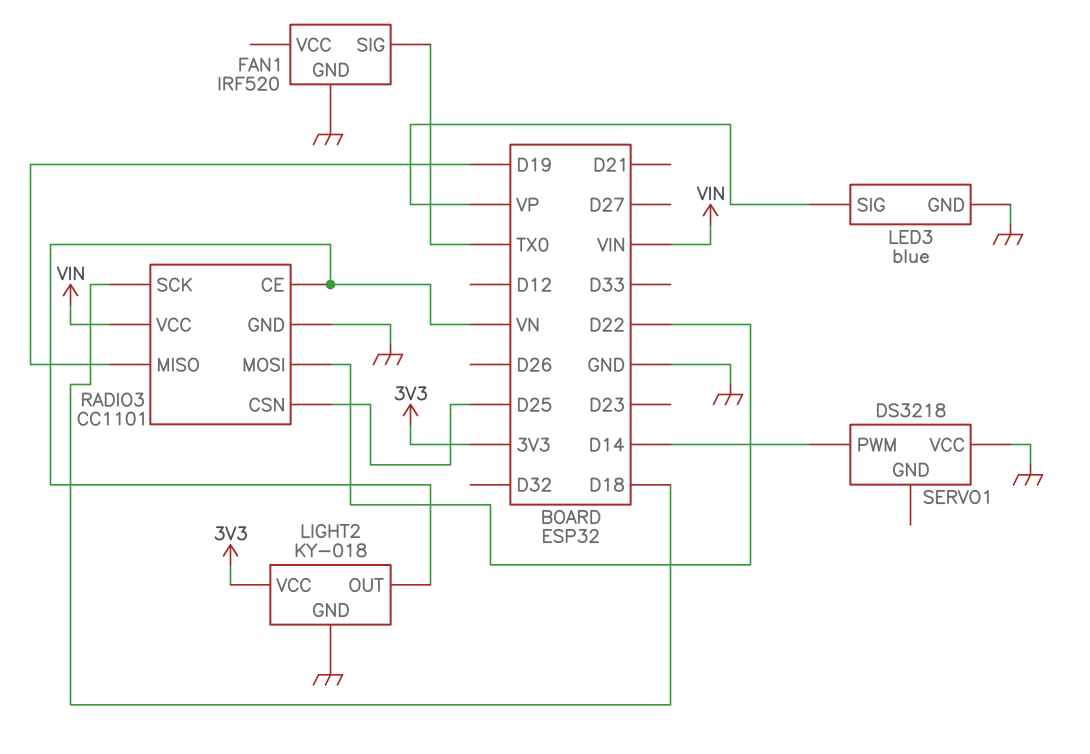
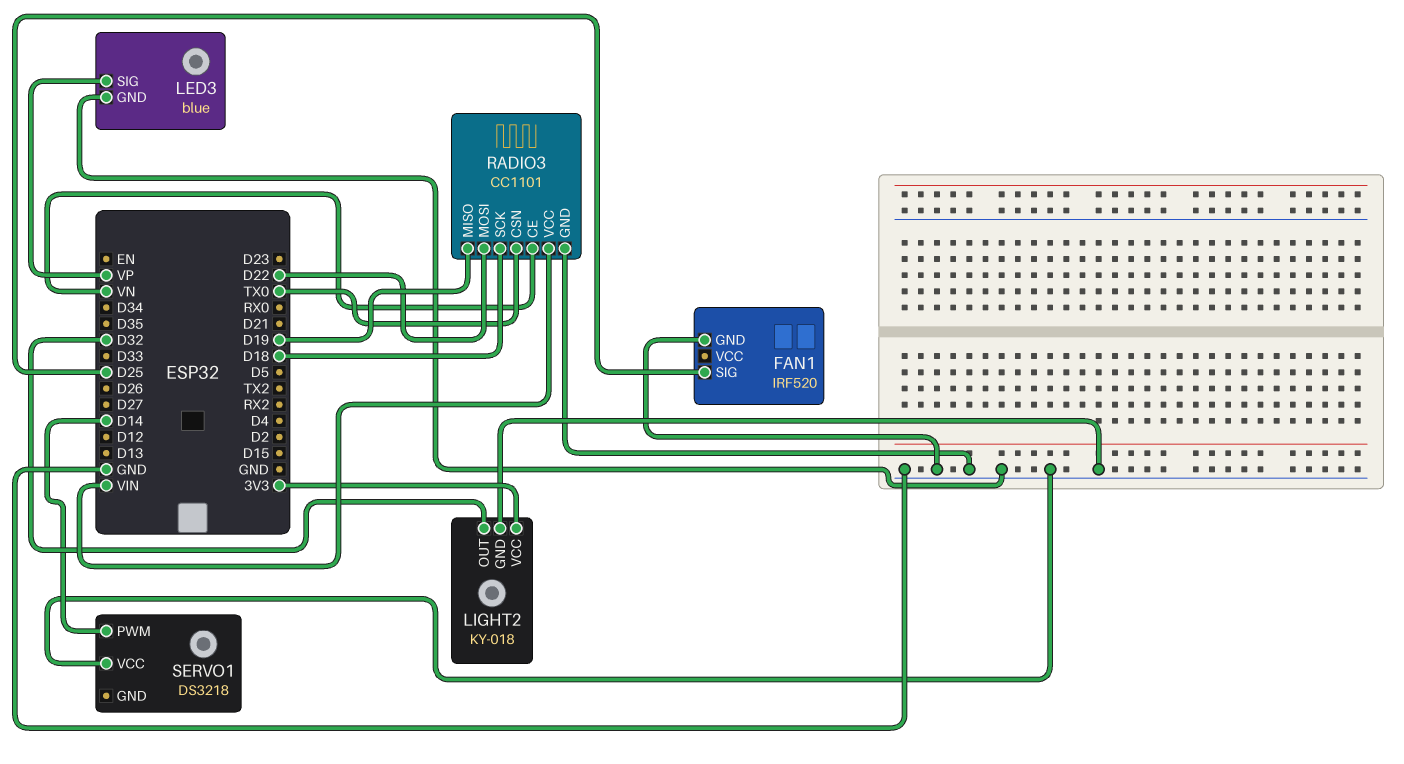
FAN1 pin SIG: TX0 -> D25
LIGHT2 pin OUT: VN -> D32
RADIO3 pin CSN: D25 -> TX0

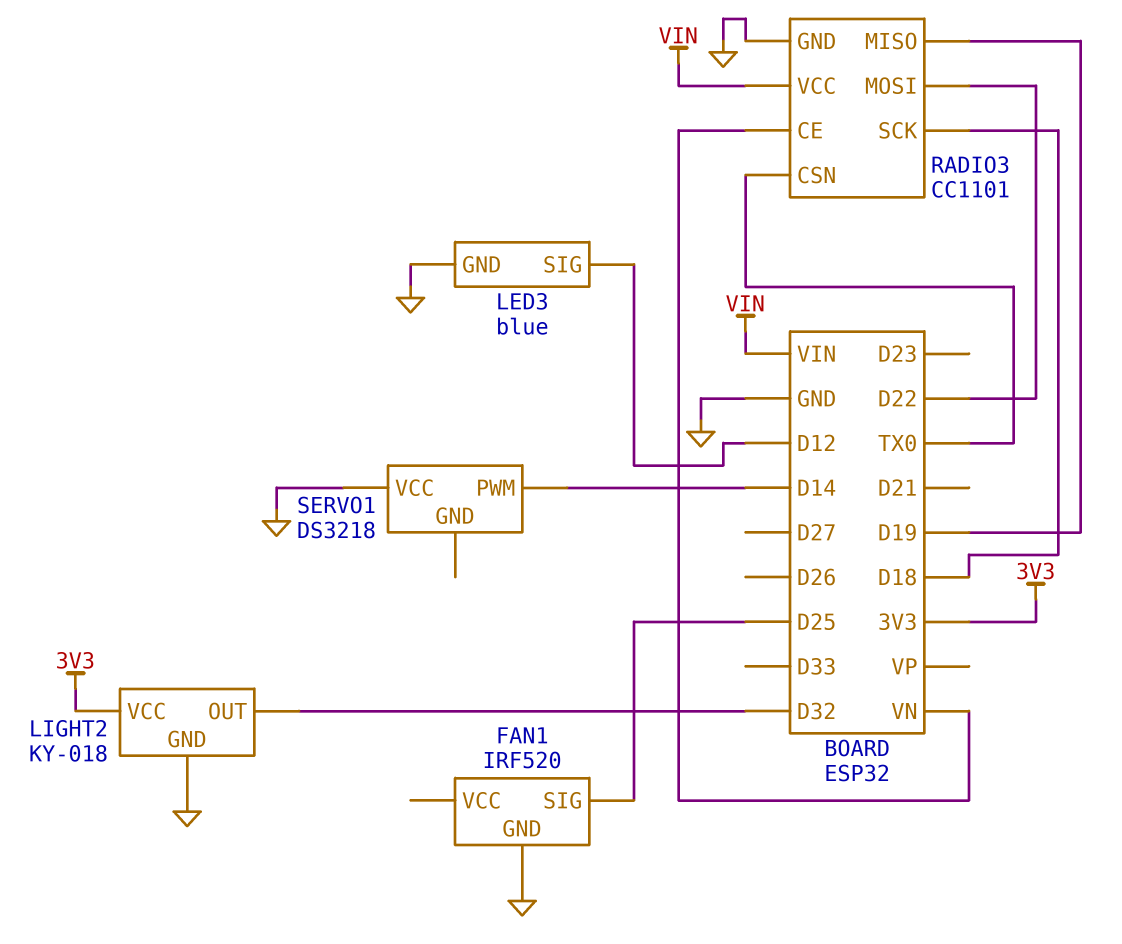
LED3 pin SIG: VP -> D12

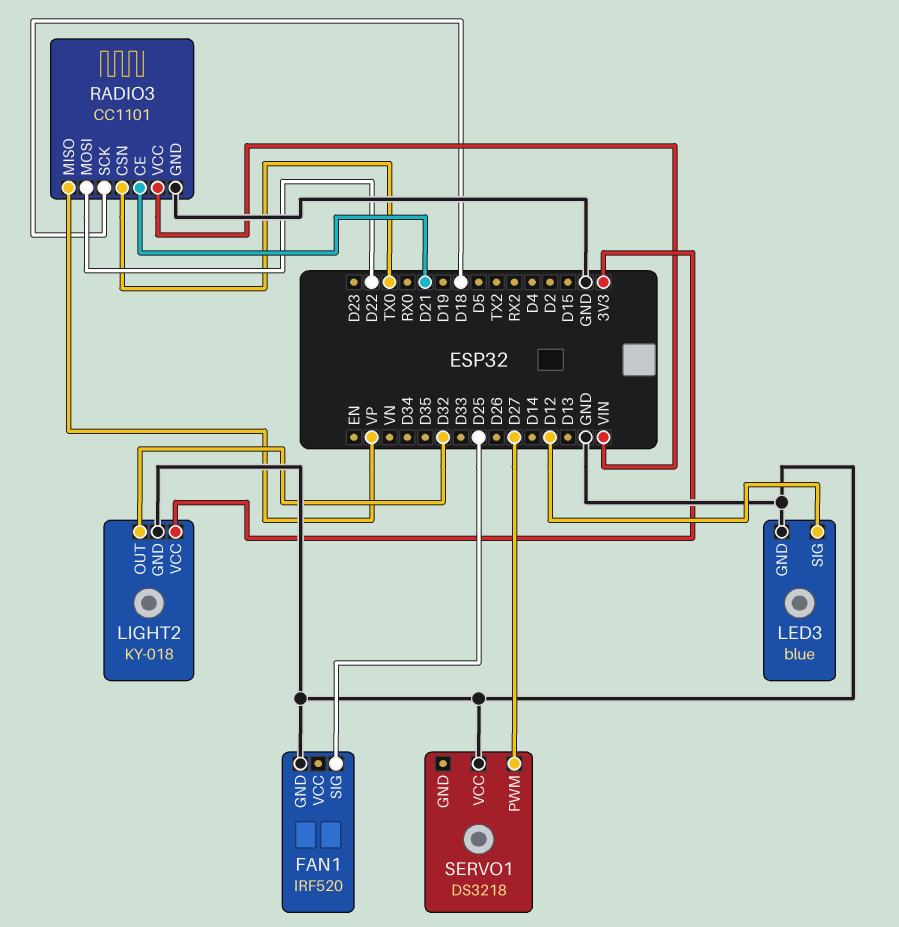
RADIO3 pin CE: VN -> D21
RADIO3 pin MISO: D19 -> VP
SERVO1 pin PWM: D14 -> D27

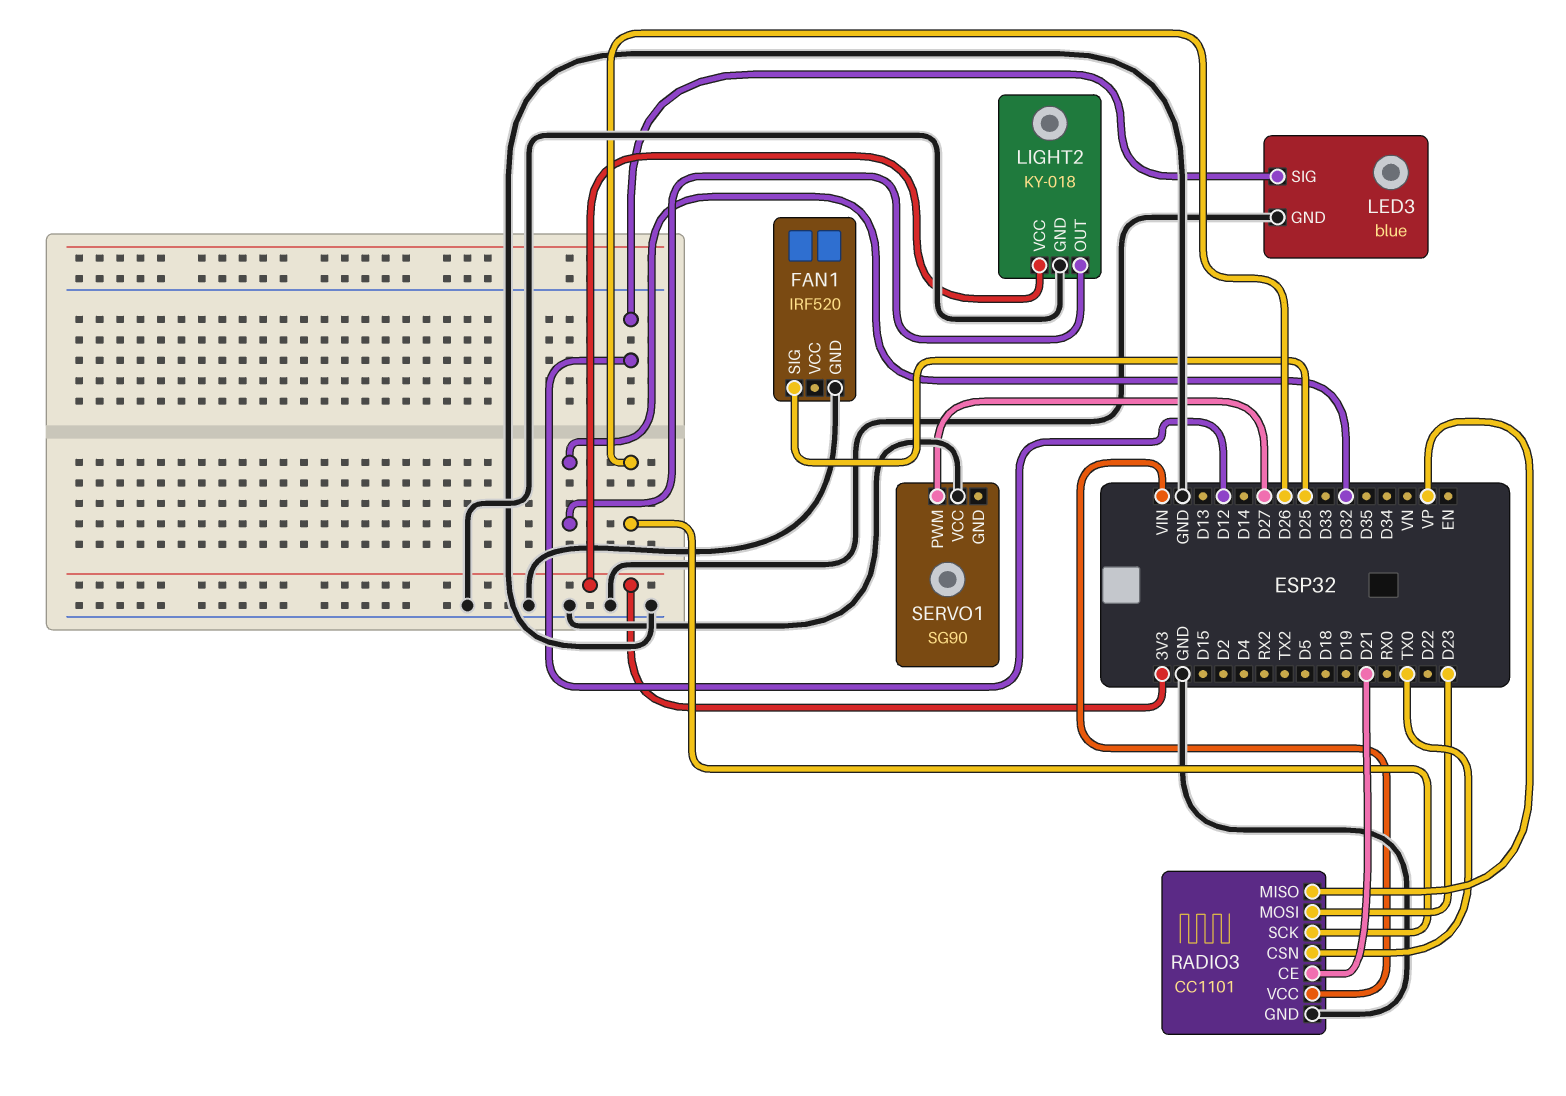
RADIO3 pin MOSI: D22 -> D23
RADIO3 pin SCK: D18 -> D26
SERVO1: DS3218 -> SG90

